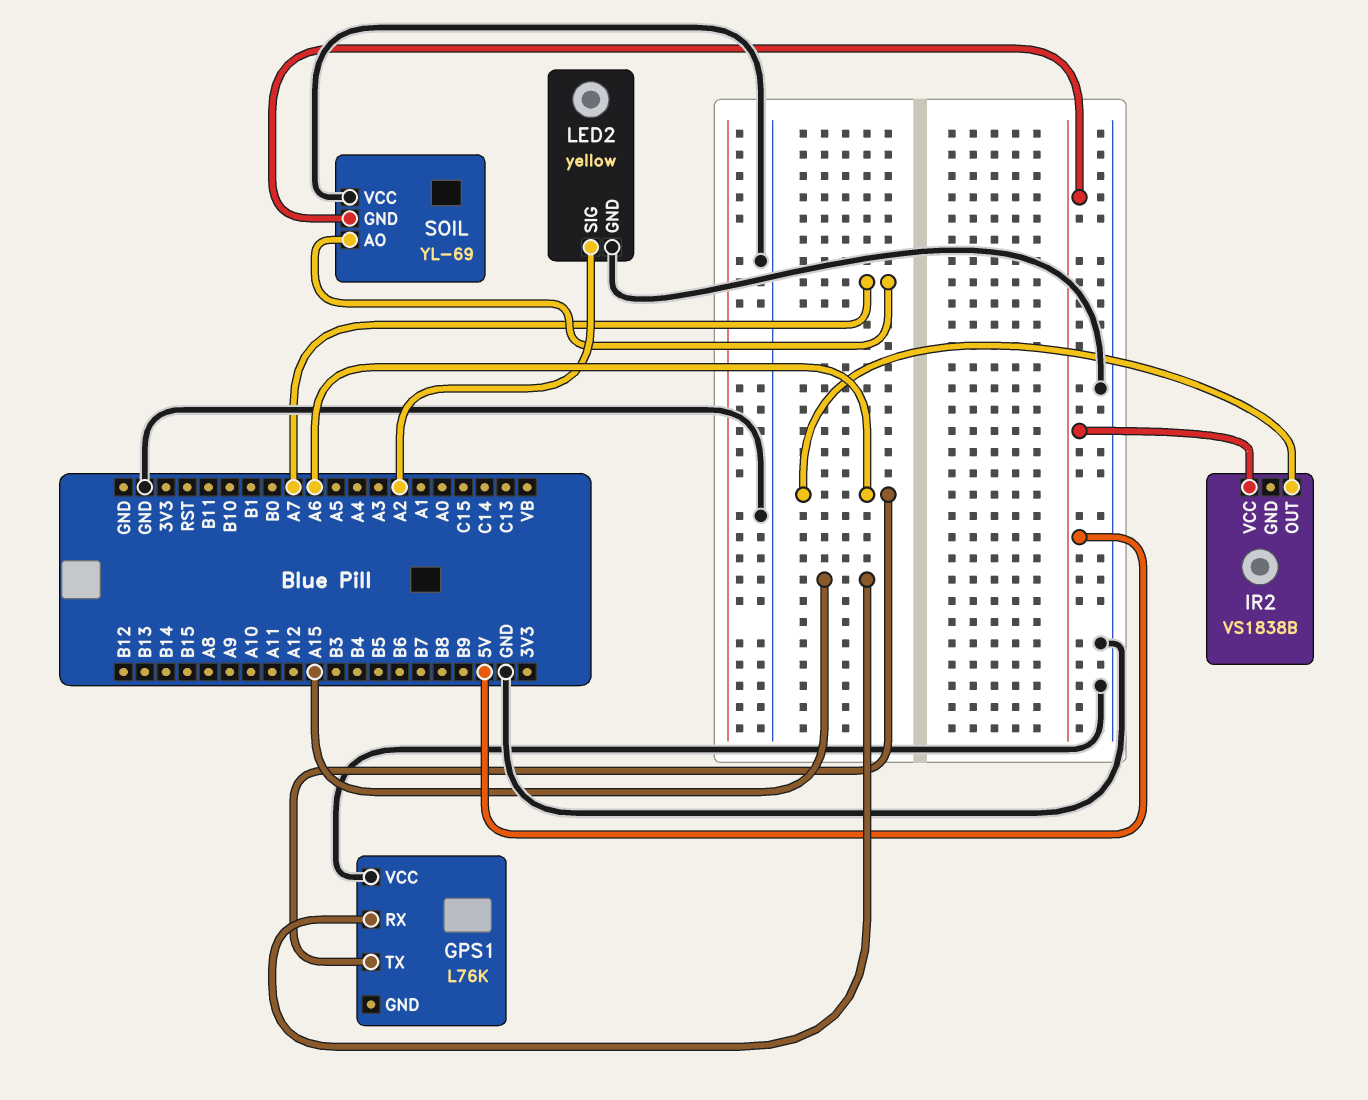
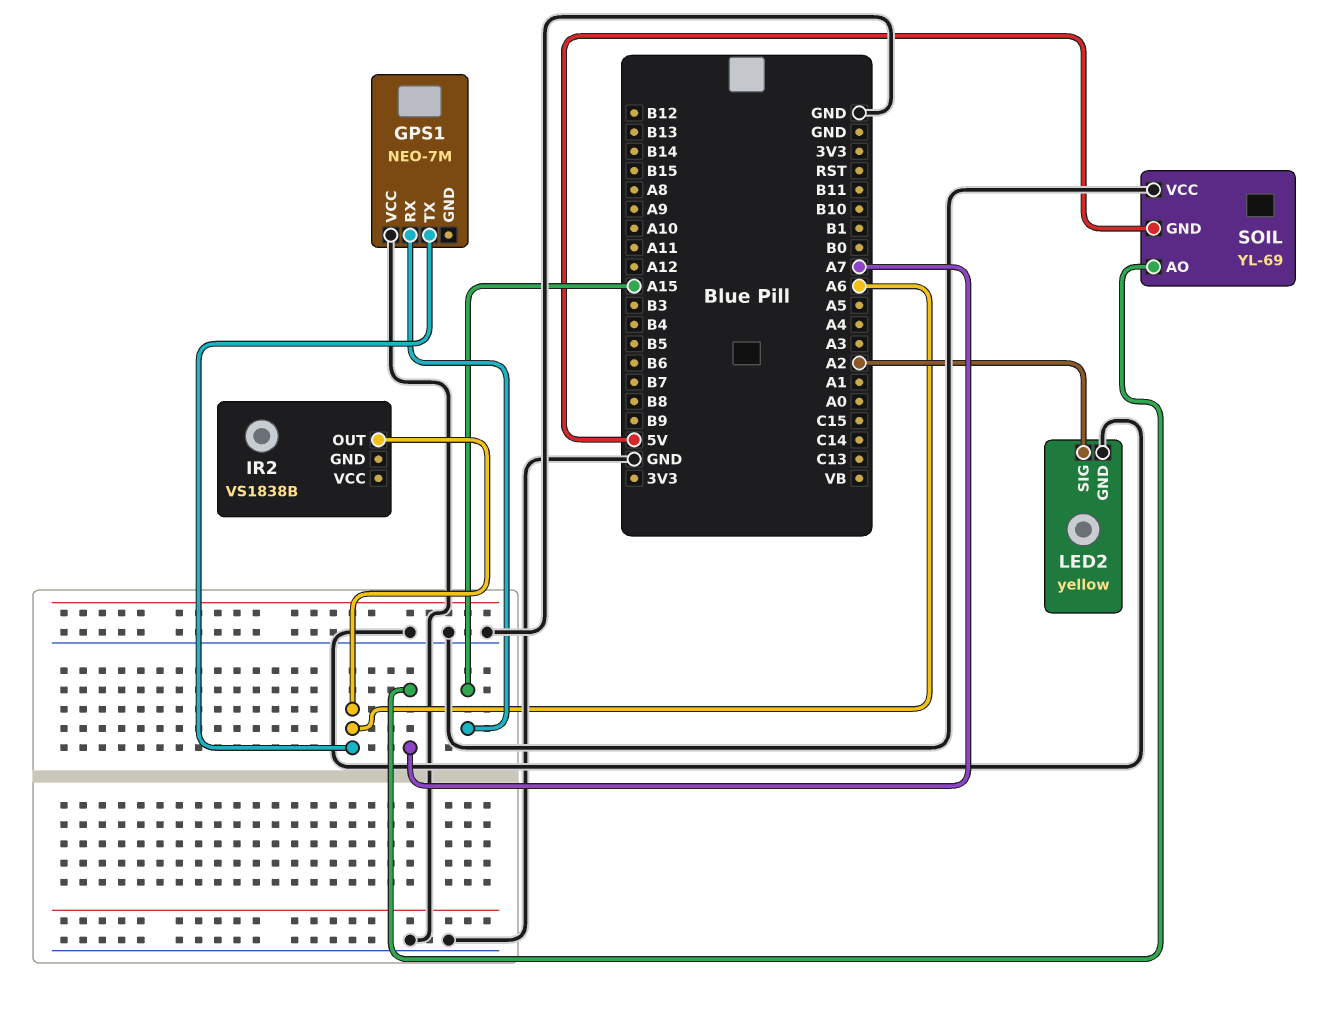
GPS1: L76K -> NEO-7M
IR2 pin VCC: 5V -> none

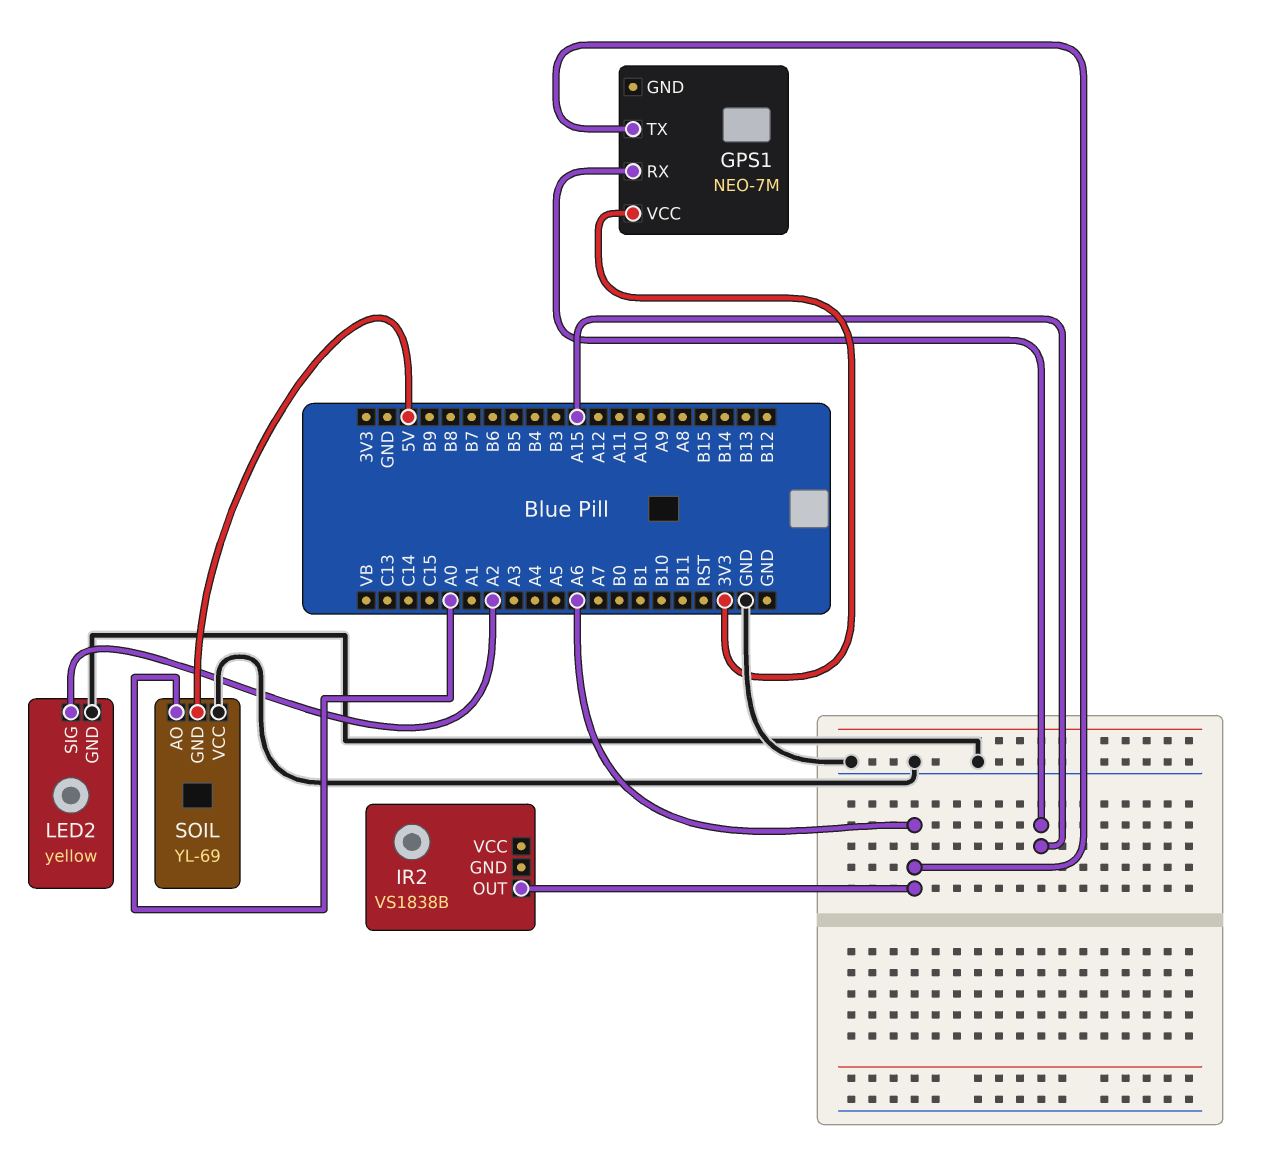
GPS1 pin VCC: GND -> 3V3
SOIL pin AO: A7 -> A0

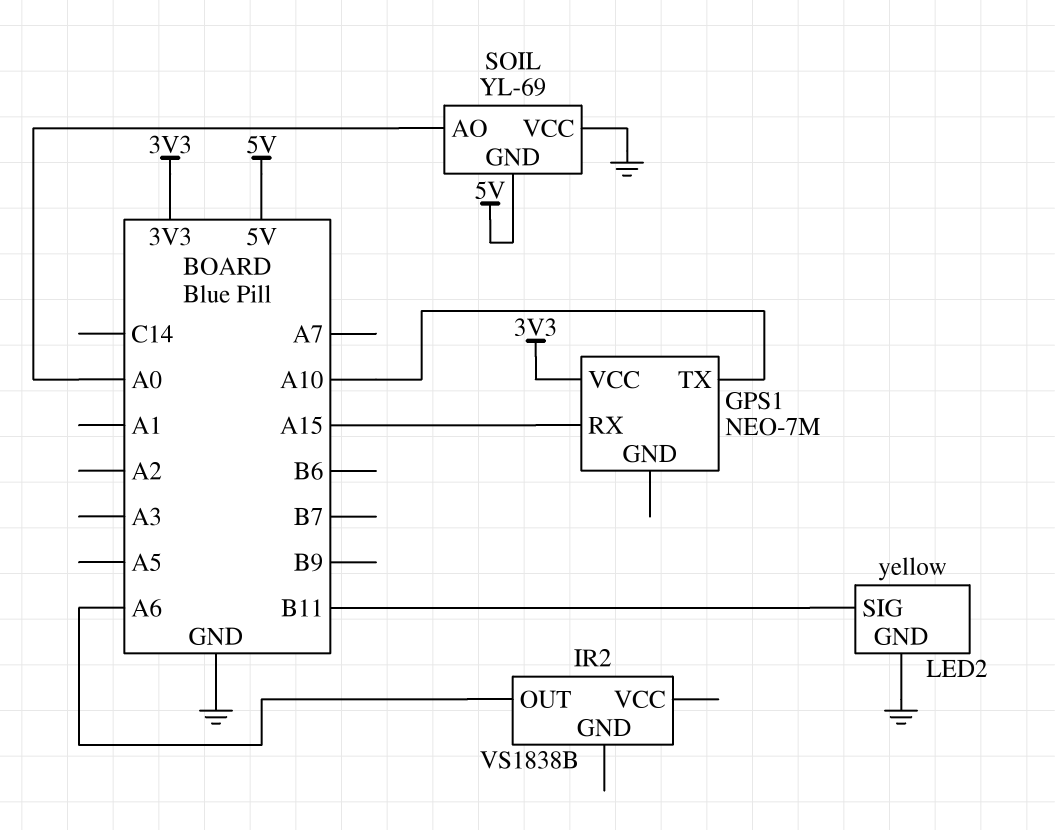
GPS1 pin TX: A6 -> A10
LED2 pin SIG: A2 -> B11

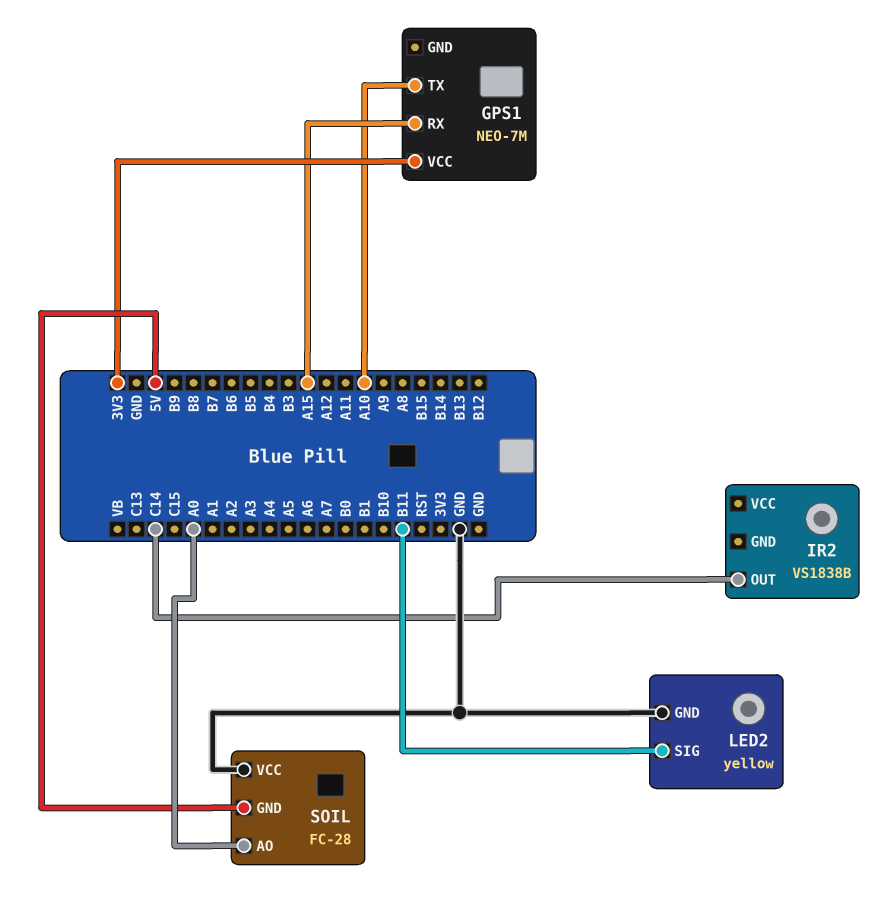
IR2 pin OUT: A6 -> C14
SOIL: YL-69 -> FC-28

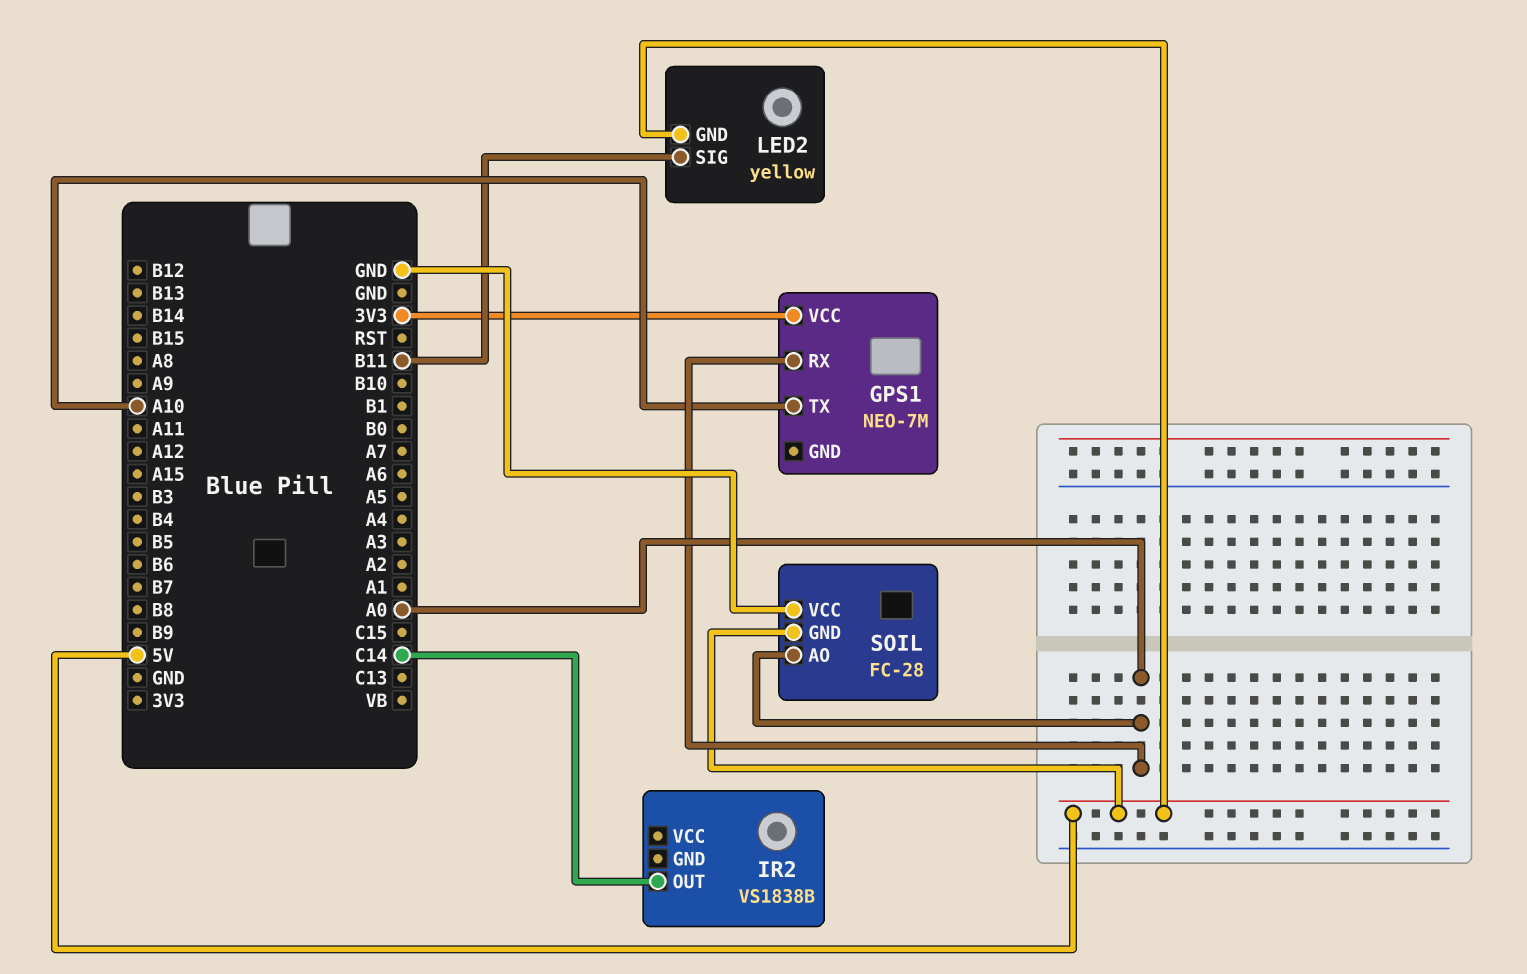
GPS1 pin RX: A15 -> A0
LED2 pin GND: GND -> 5V

